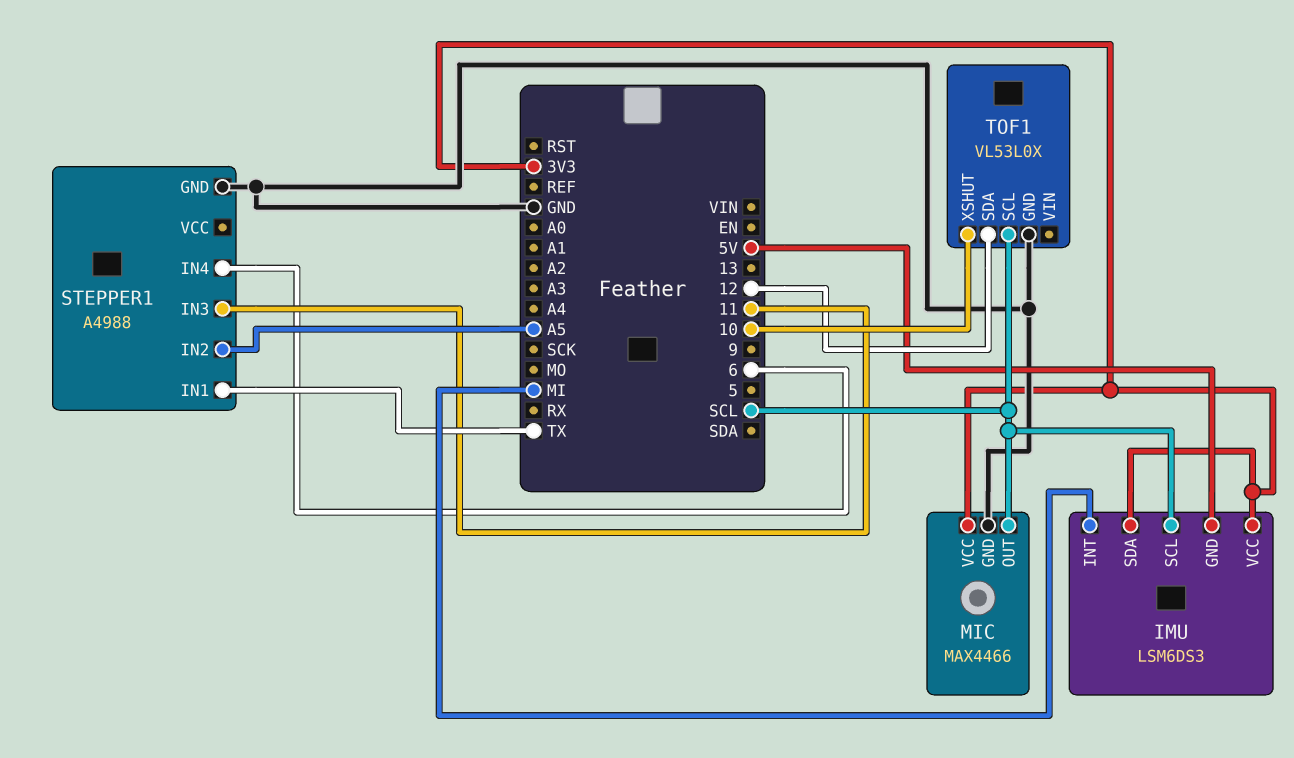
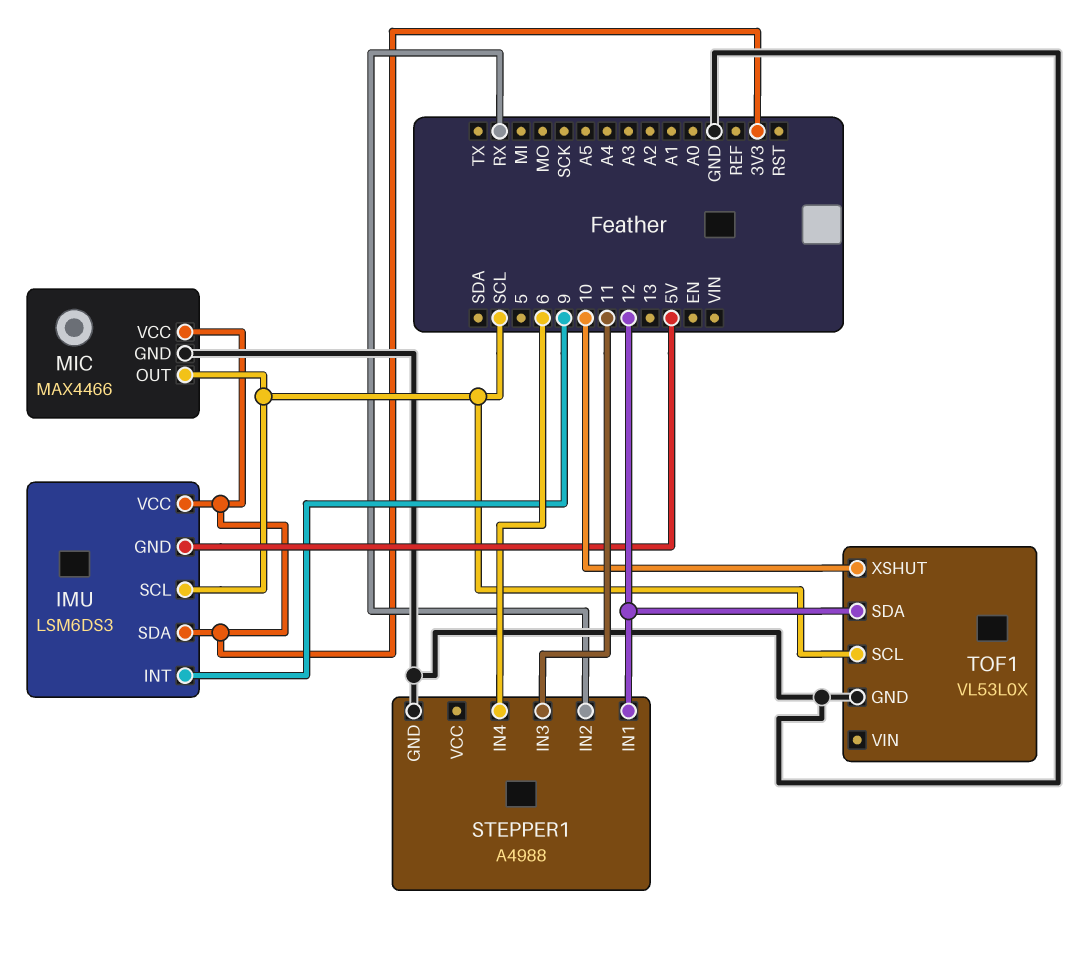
IMU pin INT: MI -> 9
STEPPER1 pin IN1: TX -> 12
STEPPER1 pin IN2: A5 -> RX

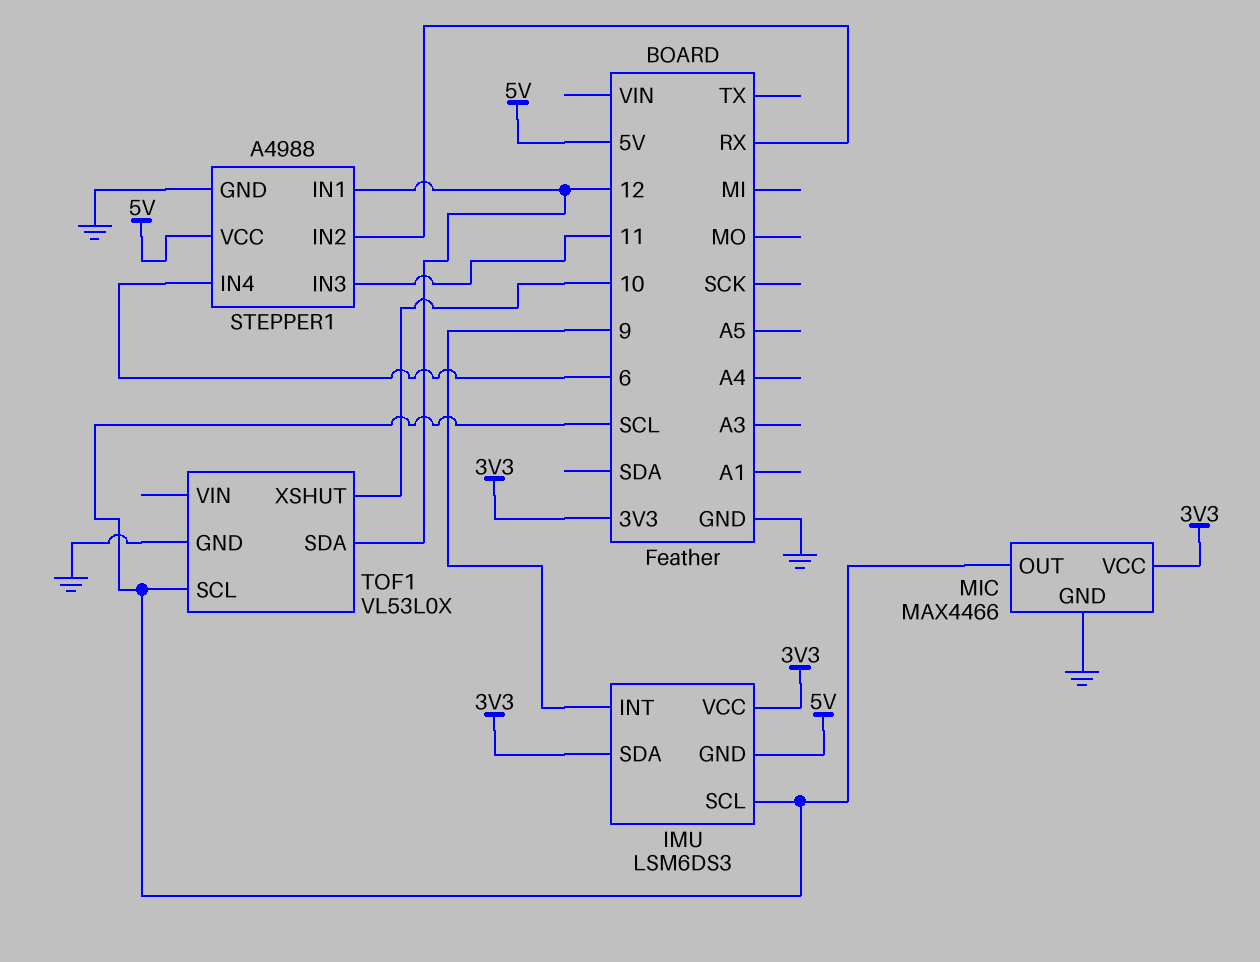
STEPPER1 pin VCC: none -> 5V

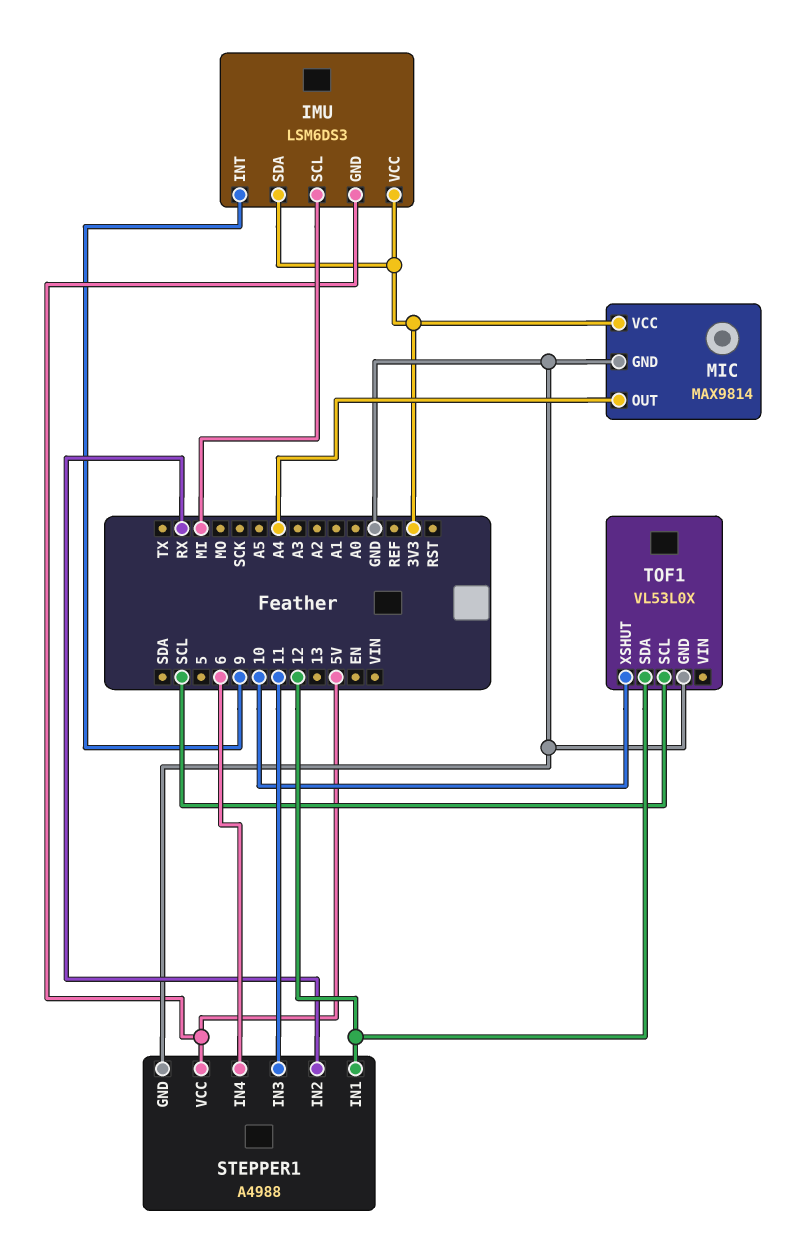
IMU pin SCL: SCL -> MI
MIC: MAX4466 -> MAX9814
MIC pin OUT: SCL -> A4

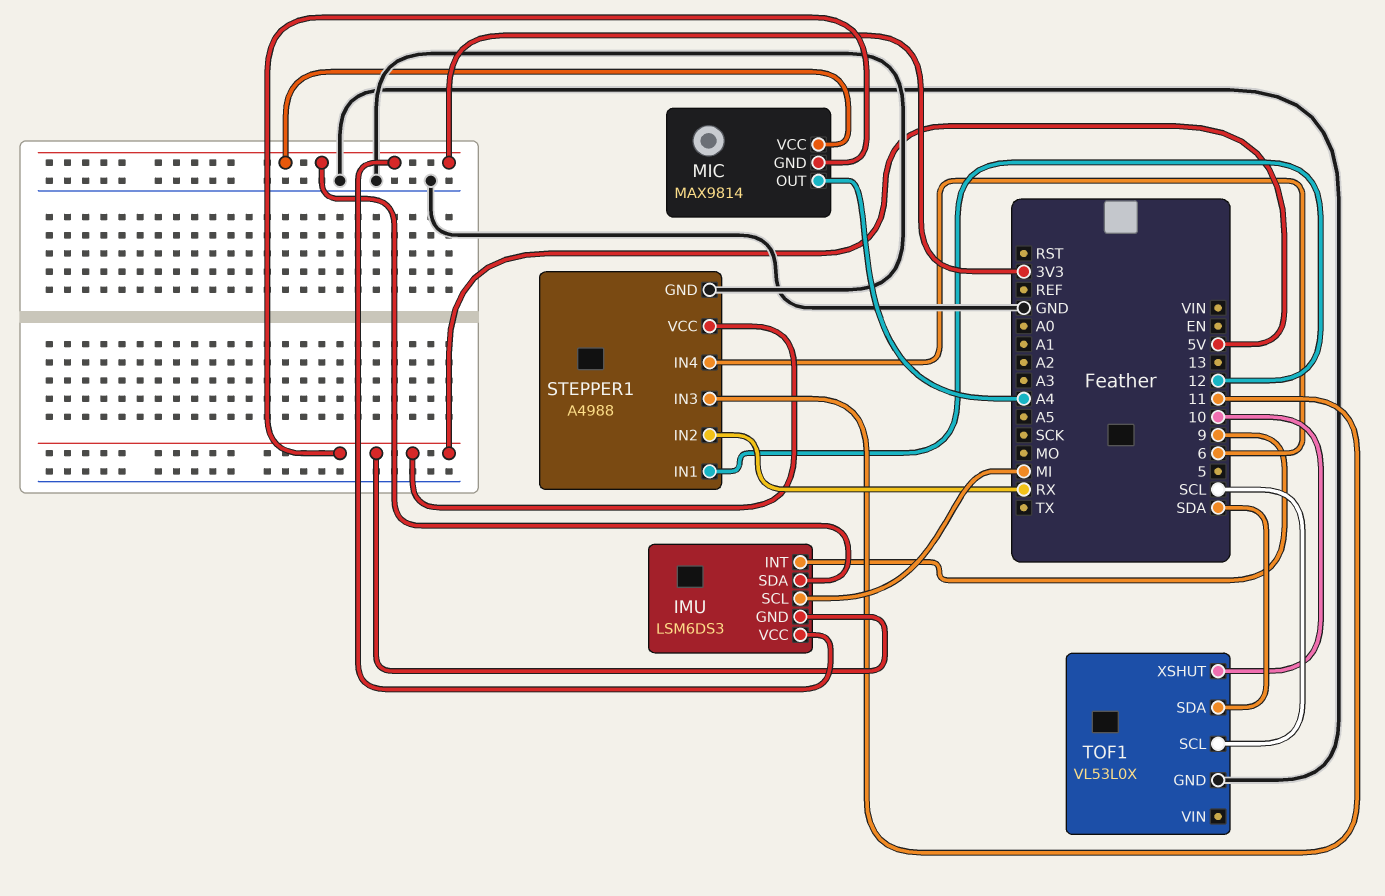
MIC pin GND: GND -> 5V
TOF1 pin SDA: 12 -> SDA

